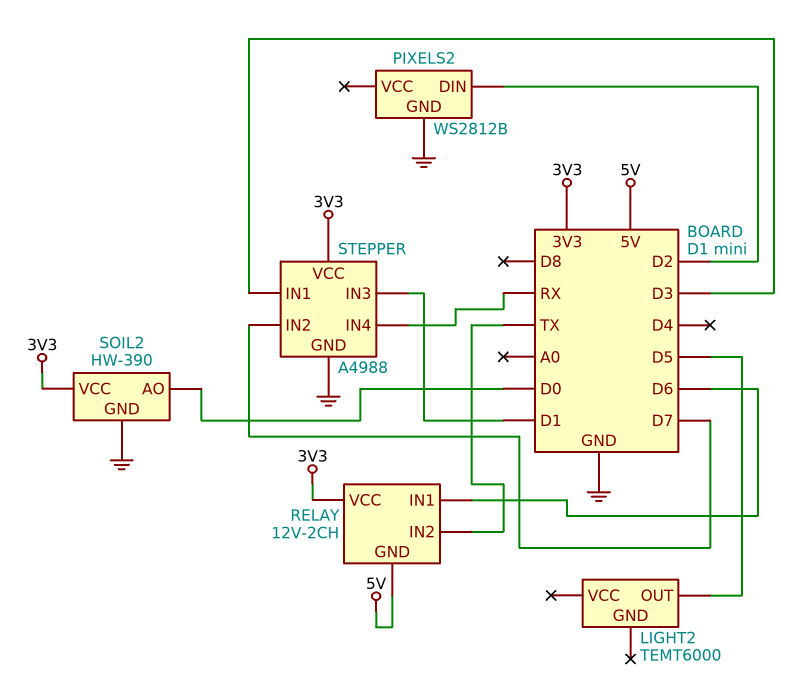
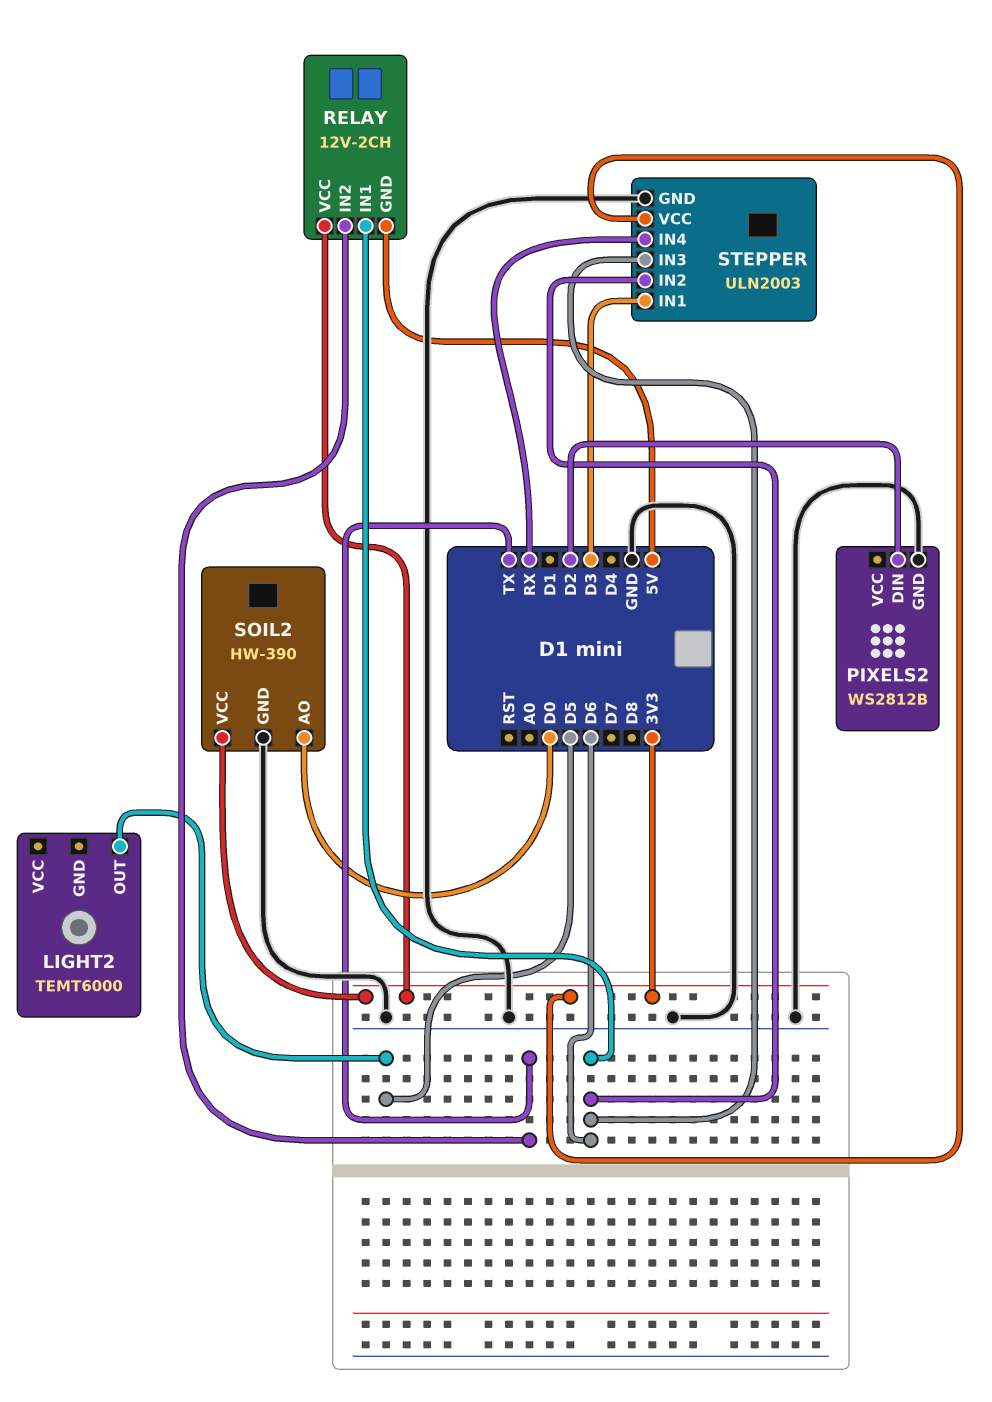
STEPPER: A4988 -> ULN2003
STEPPER pin IN2: D7 -> D6
STEPPER pin IN3: D1 -> D6

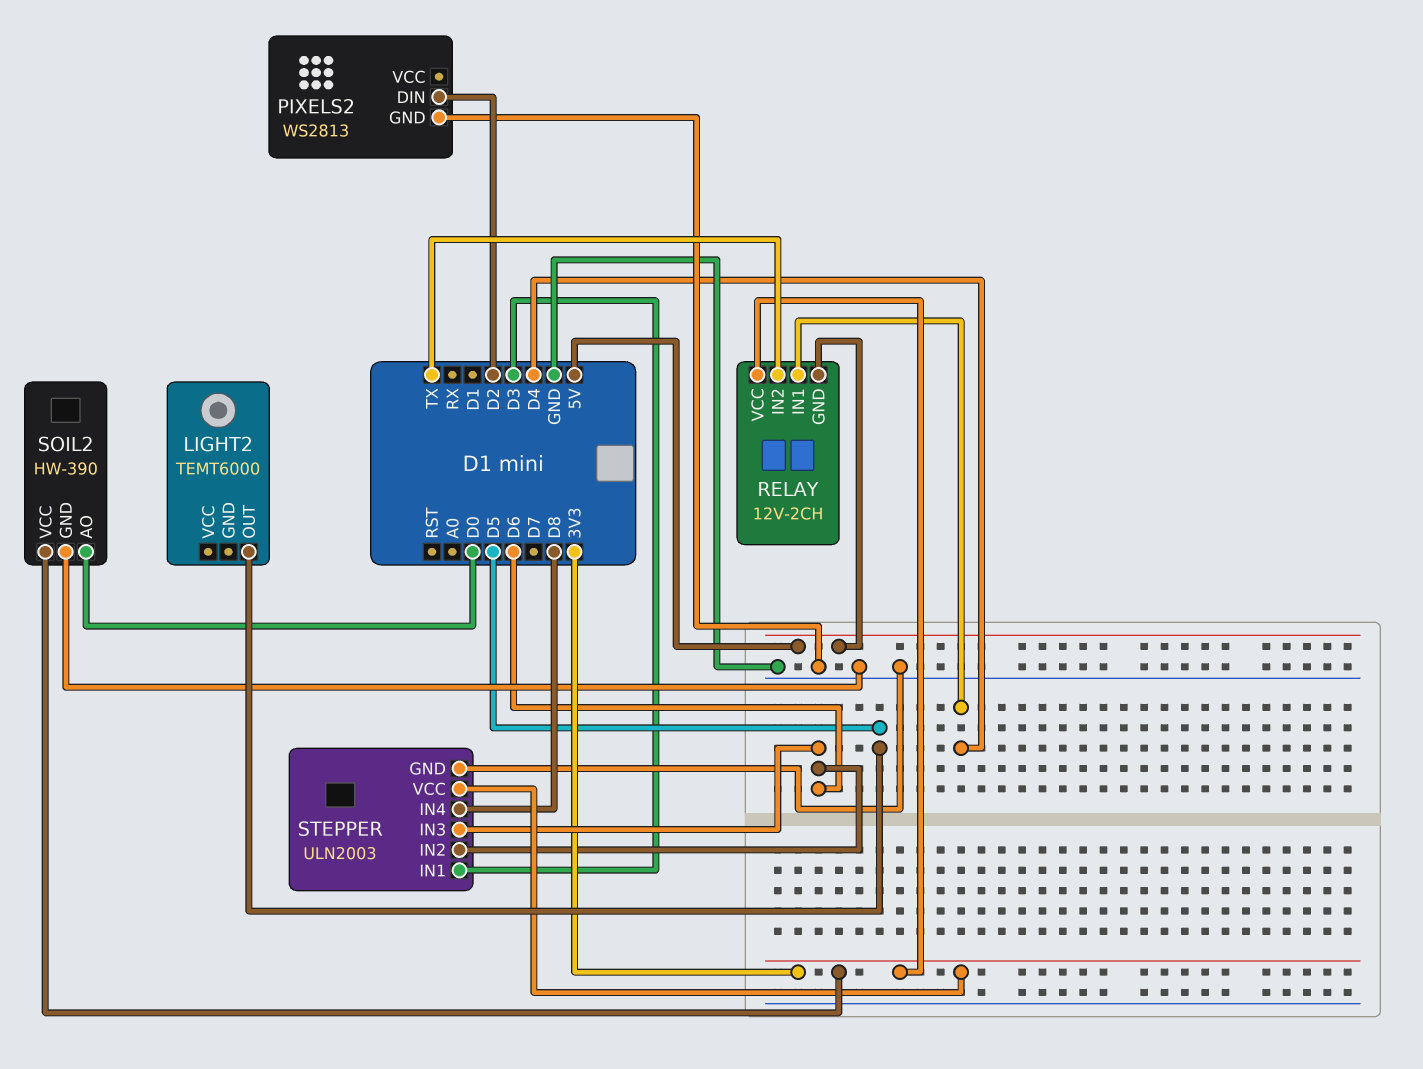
PIXELS2: WS2812B -> WS2813
RELAY pin IN1: D6 -> D4
STEPPER pin IN4: RX -> D8

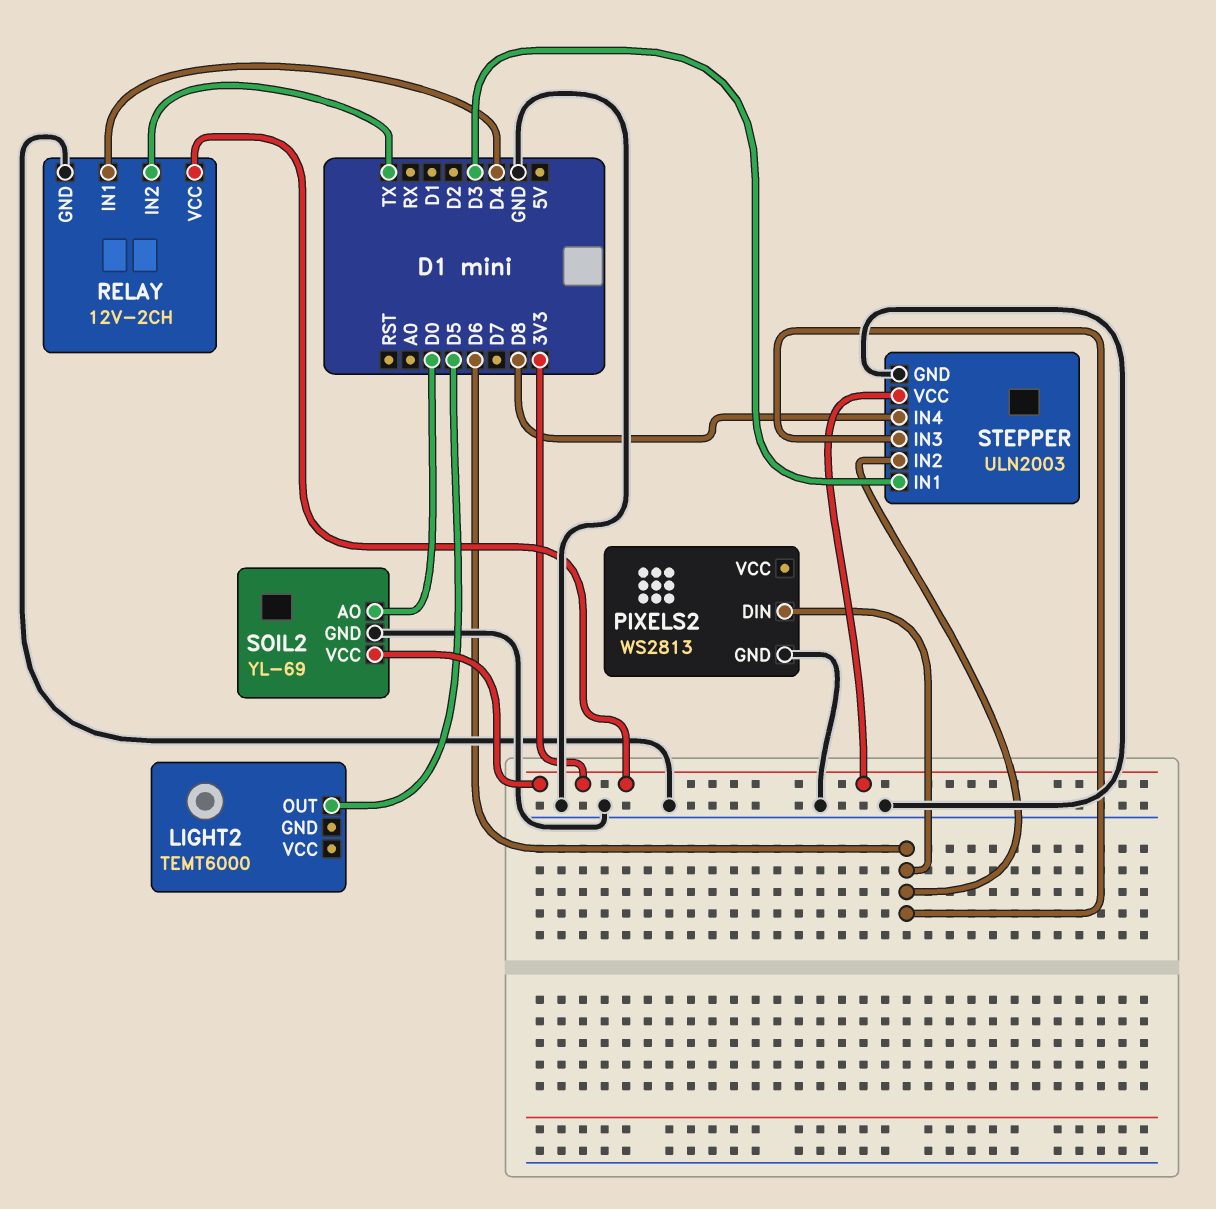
PIXELS2 pin DIN: D2 -> D6
RELAY pin GND: 5V -> GND
SOIL2: HW-390 -> YL-69

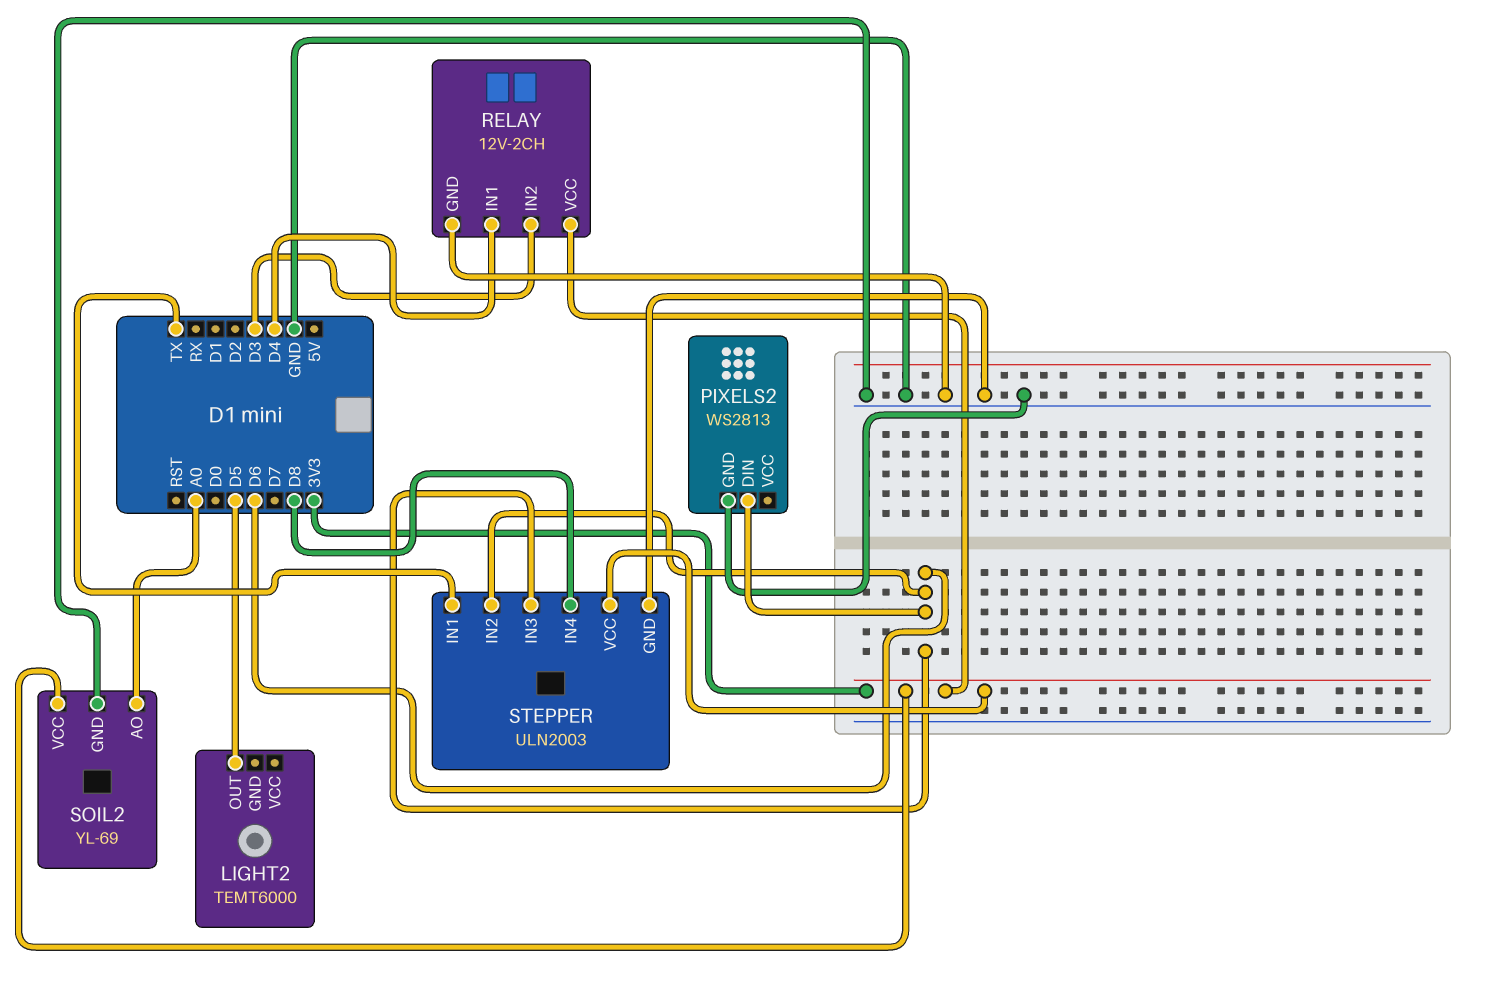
RELAY pin IN2: TX -> D3
SOIL2 pin AO: D0 -> A0
STEPPER pin IN1: D3 -> TX

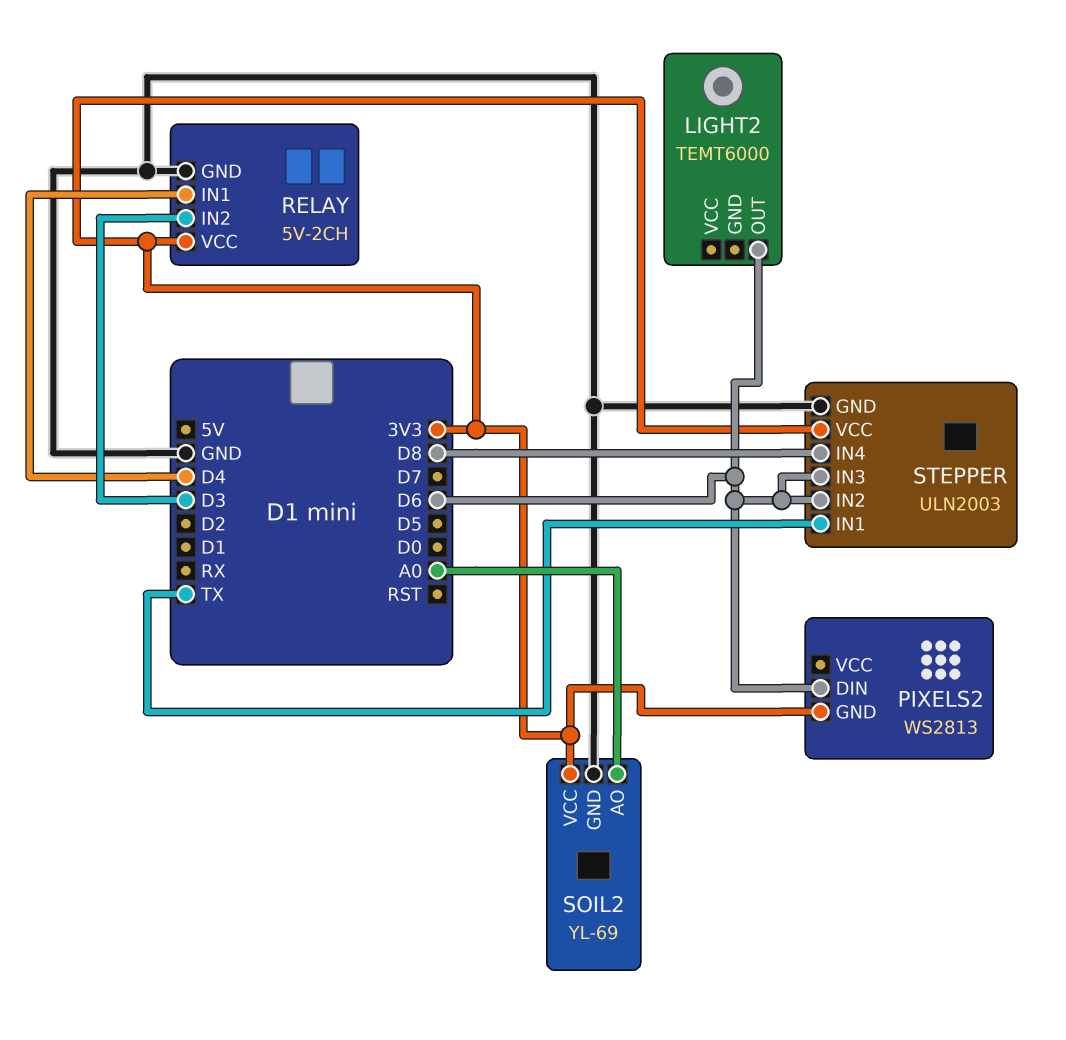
LIGHT2 pin OUT: D5 -> D6
PIXELS2 pin GND: GND -> 3V3
RELAY: 12V-2CH -> 5V-2CH

